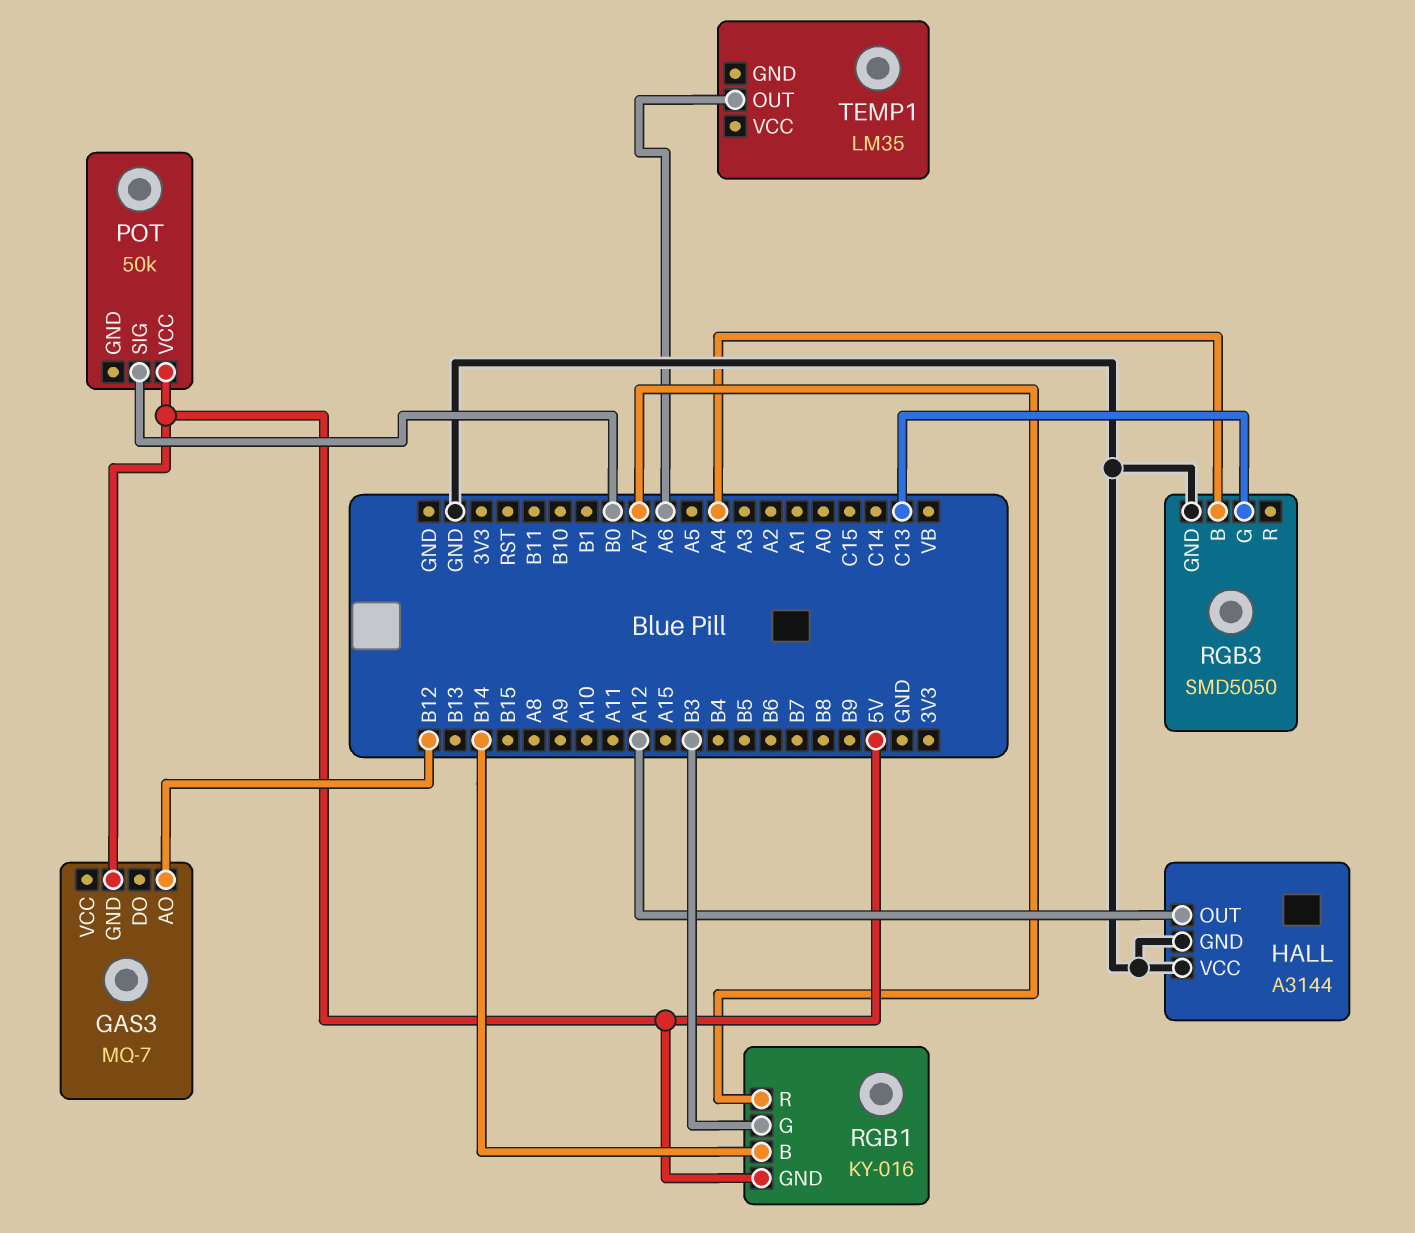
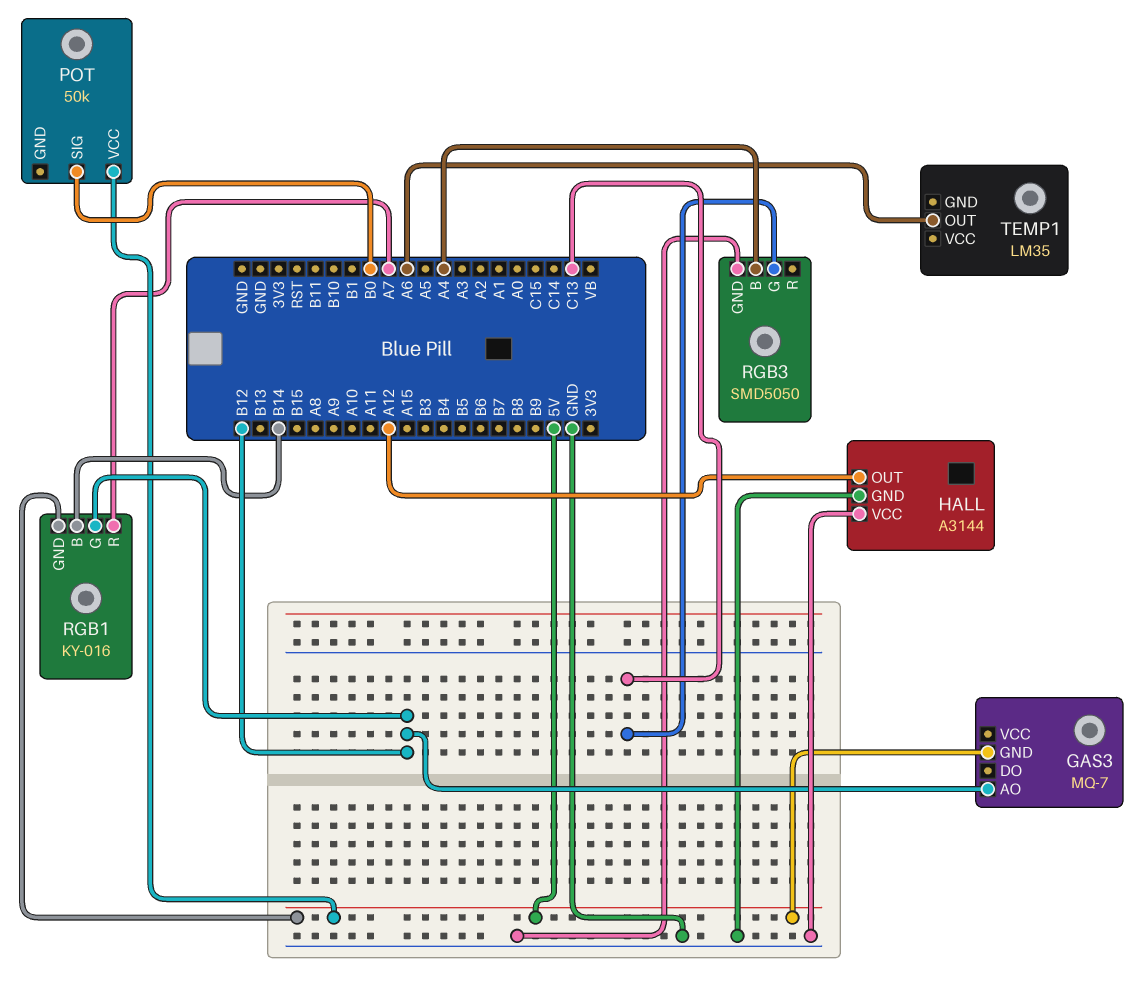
RGB1 pin G: B3 -> B12

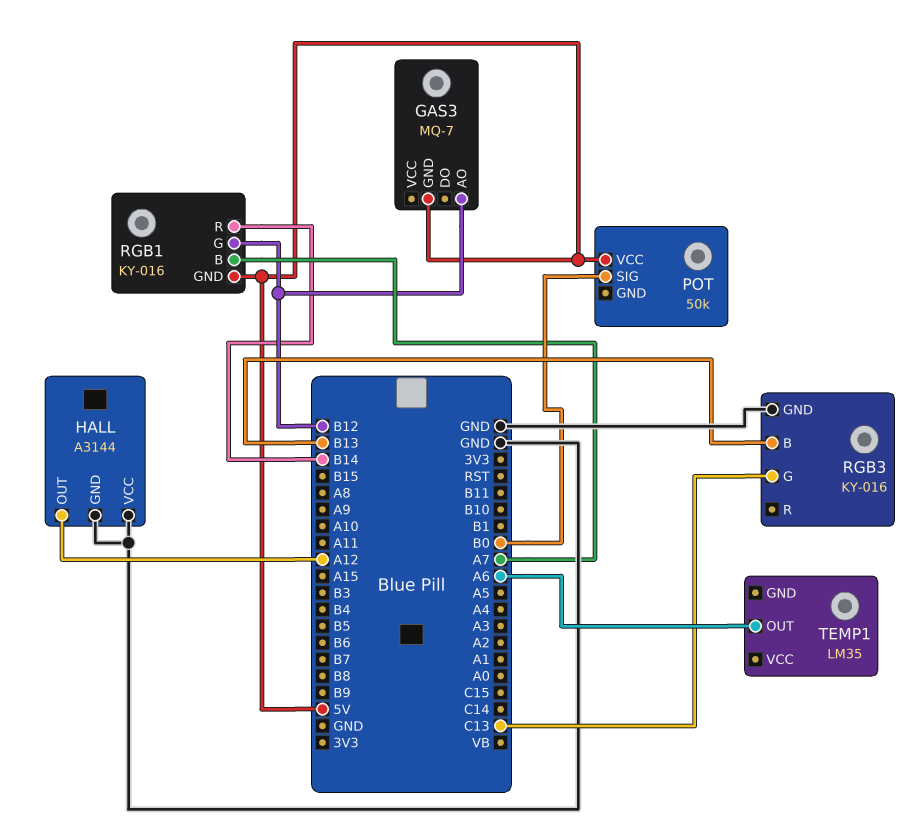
RGB1 pin B: B14 -> A7
RGB1 pin R: A7 -> B14
RGB3: SMD5050 -> KY-016
RGB3 pin B: A4 -> B13

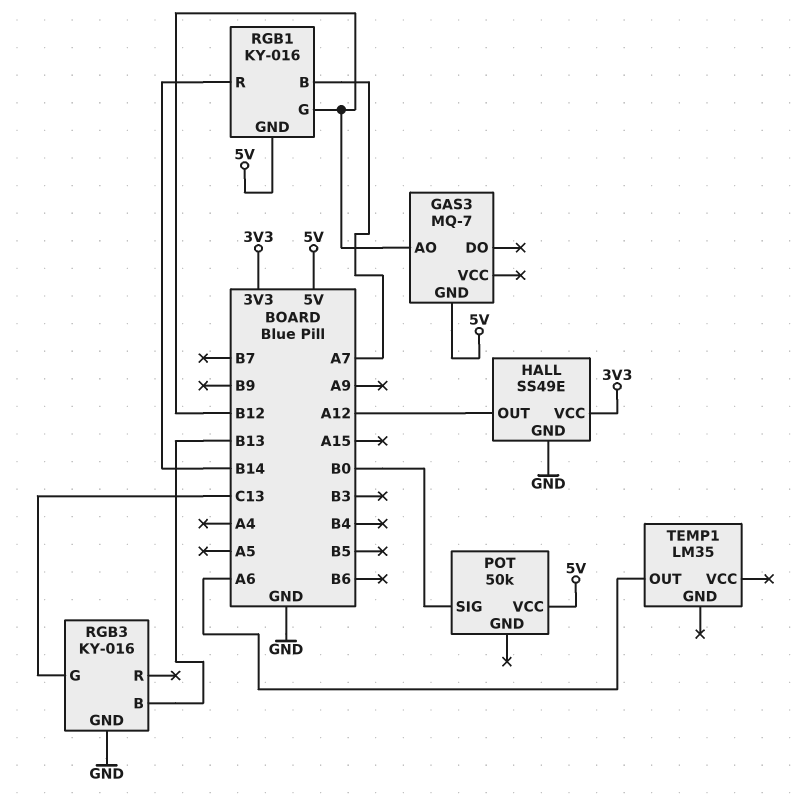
HALL: A3144 -> SS49E
HALL pin VCC: GND -> 3V3

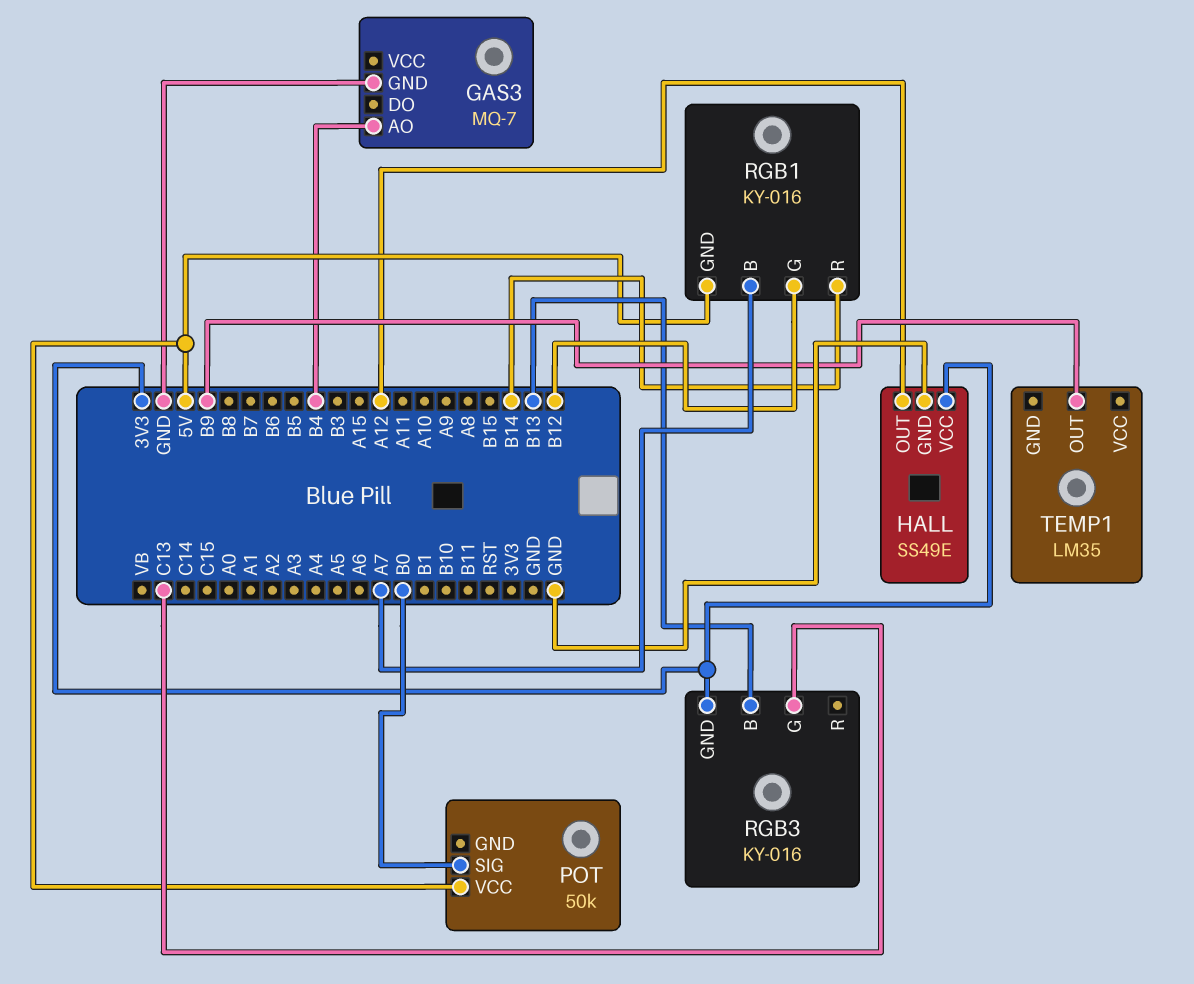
GAS3 pin AO: B12 -> B4
GAS3 pin GND: 5V -> GND
RGB3 pin GND: GND -> 3V3
TEMP1 pin OUT: A6 -> B9

